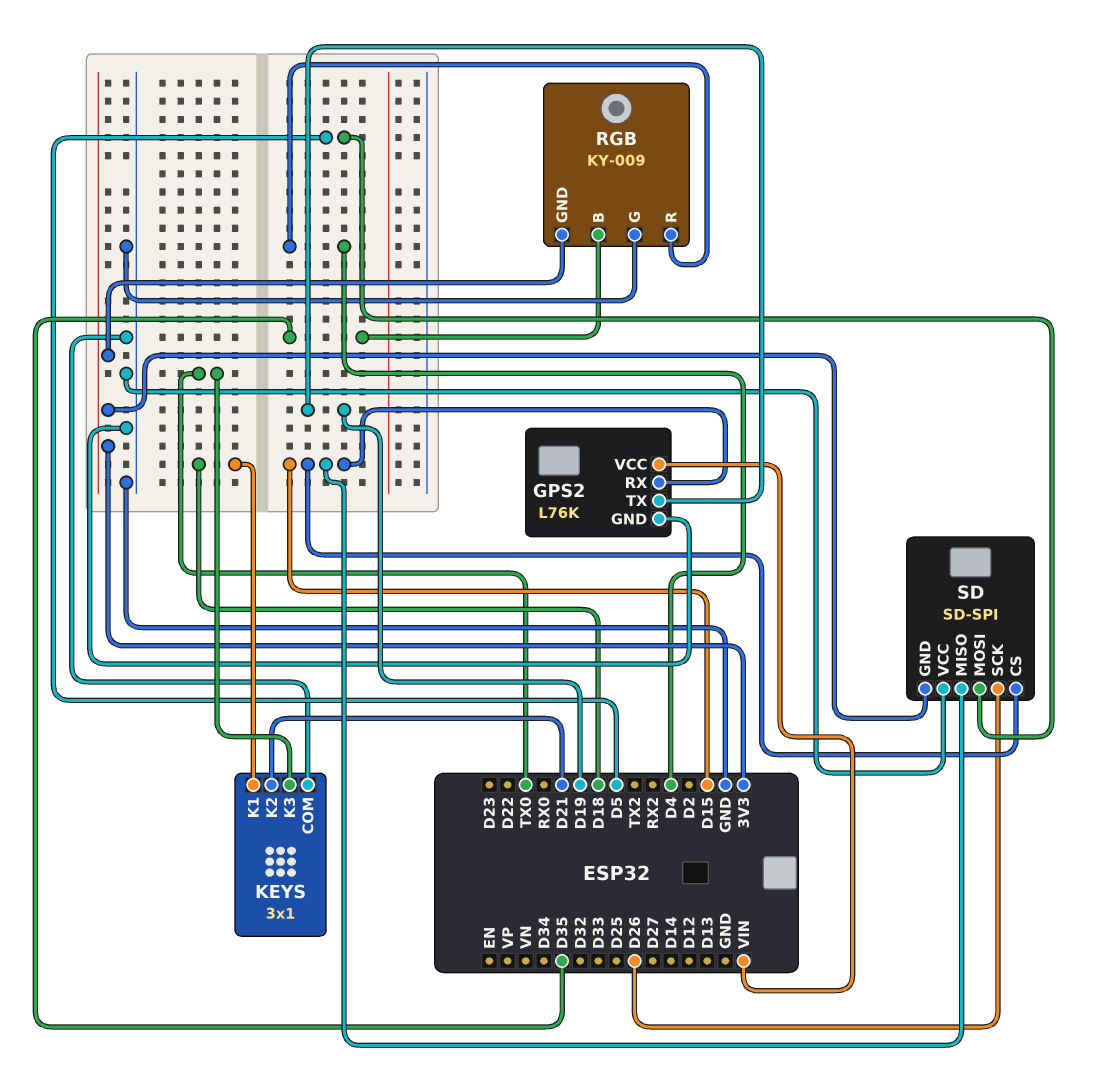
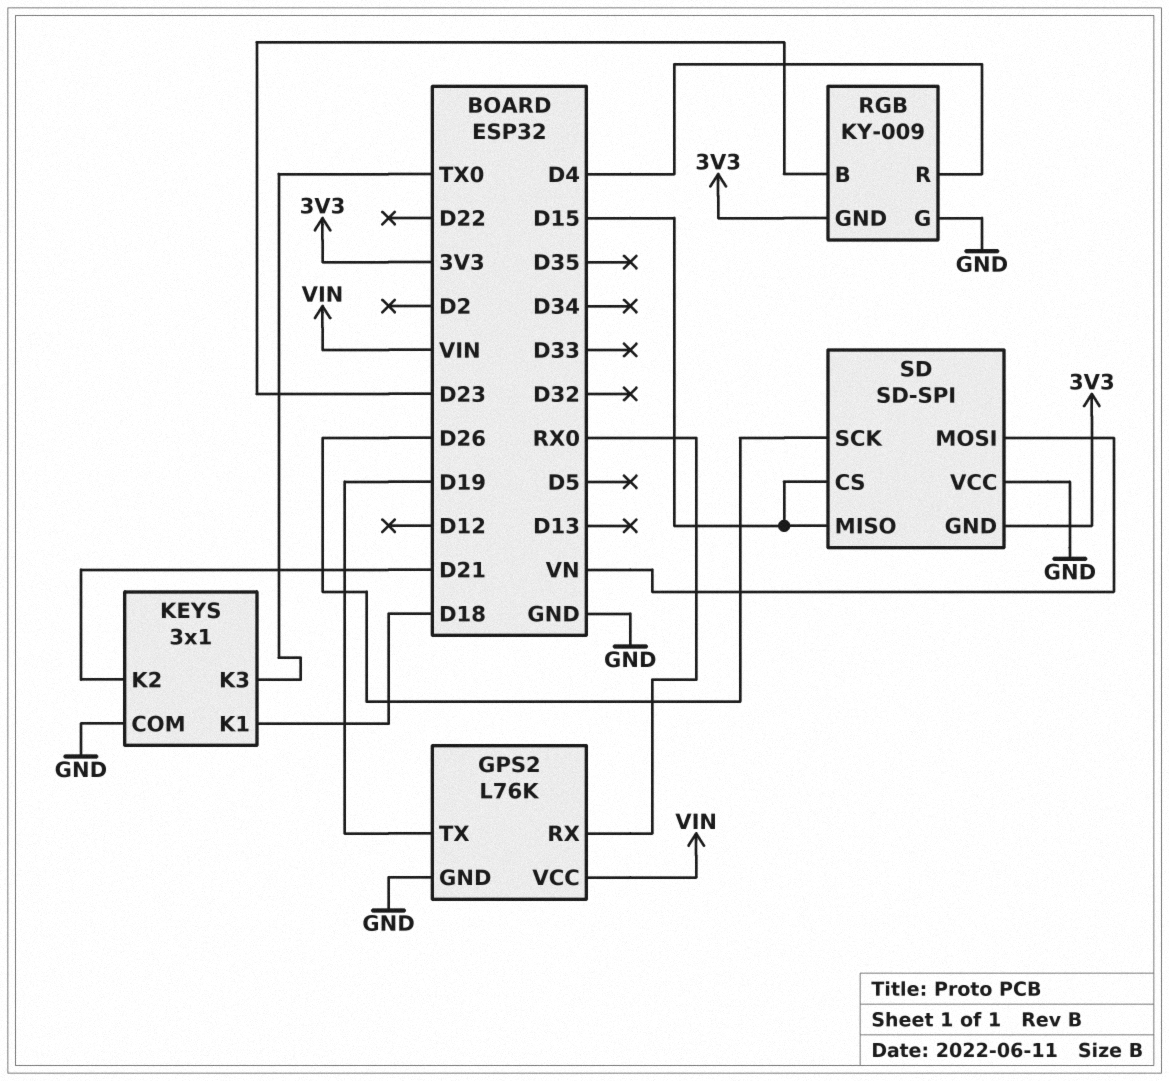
GPS2 pin RX: D15 -> RX0
RGB pin B: D35 -> D23
SD pin MOSI: D5 -> VN

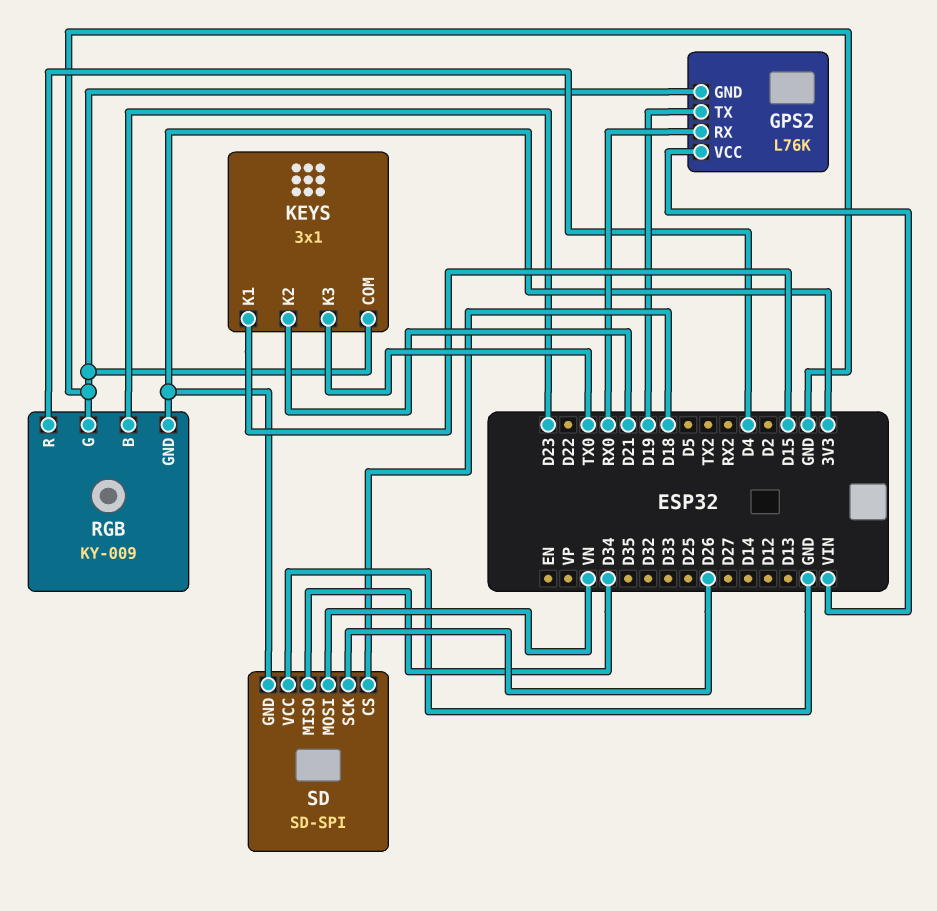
KEYS pin K1: D18 -> D15
SD pin CS: D15 -> D18
SD pin MISO: D15 -> D34

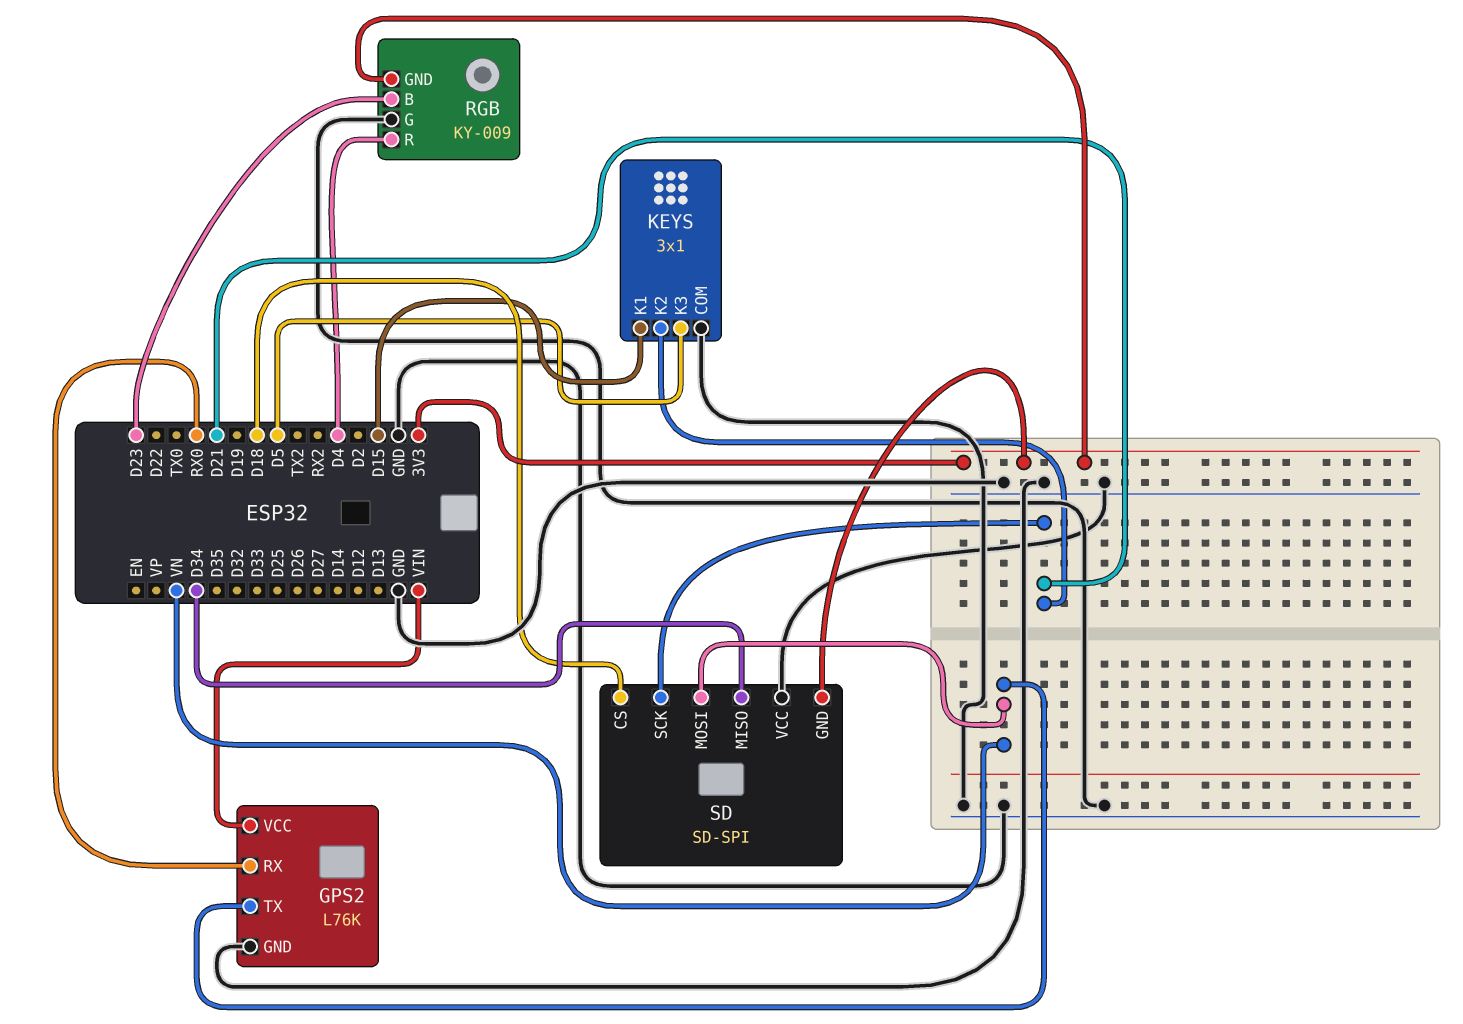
GPS2 pin TX: D19 -> VN
KEYS pin K3: TX0 -> D5
SD pin SCK: D26 -> D21

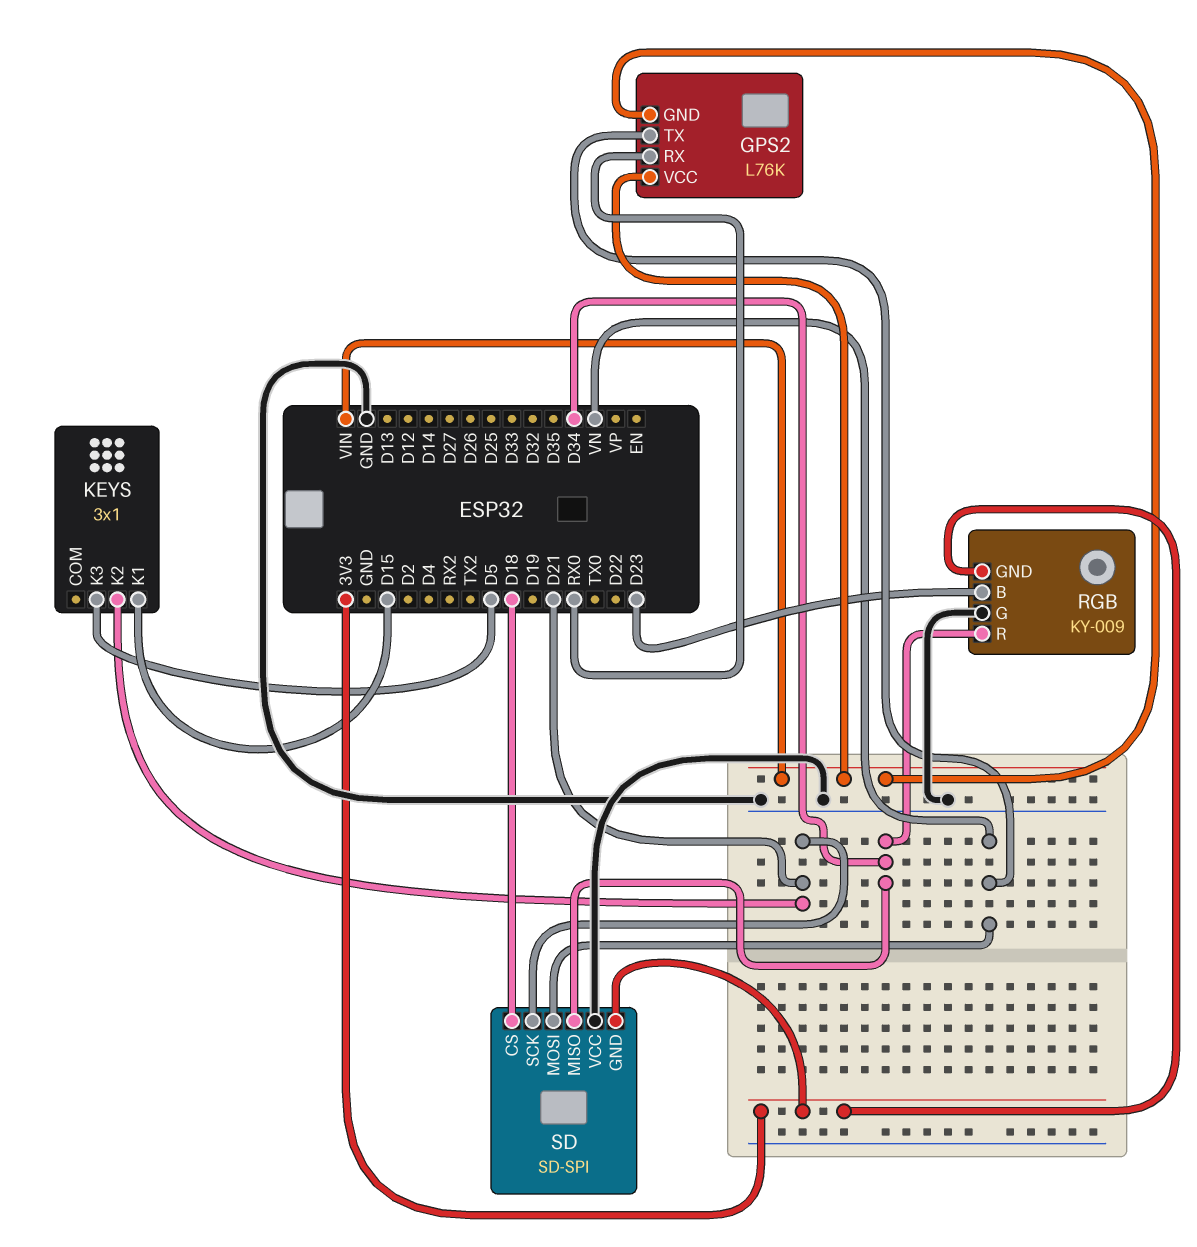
GPS2 pin GND: GND -> VIN
KEYS pin COM: GND -> none
RGB pin R: D4 -> D34

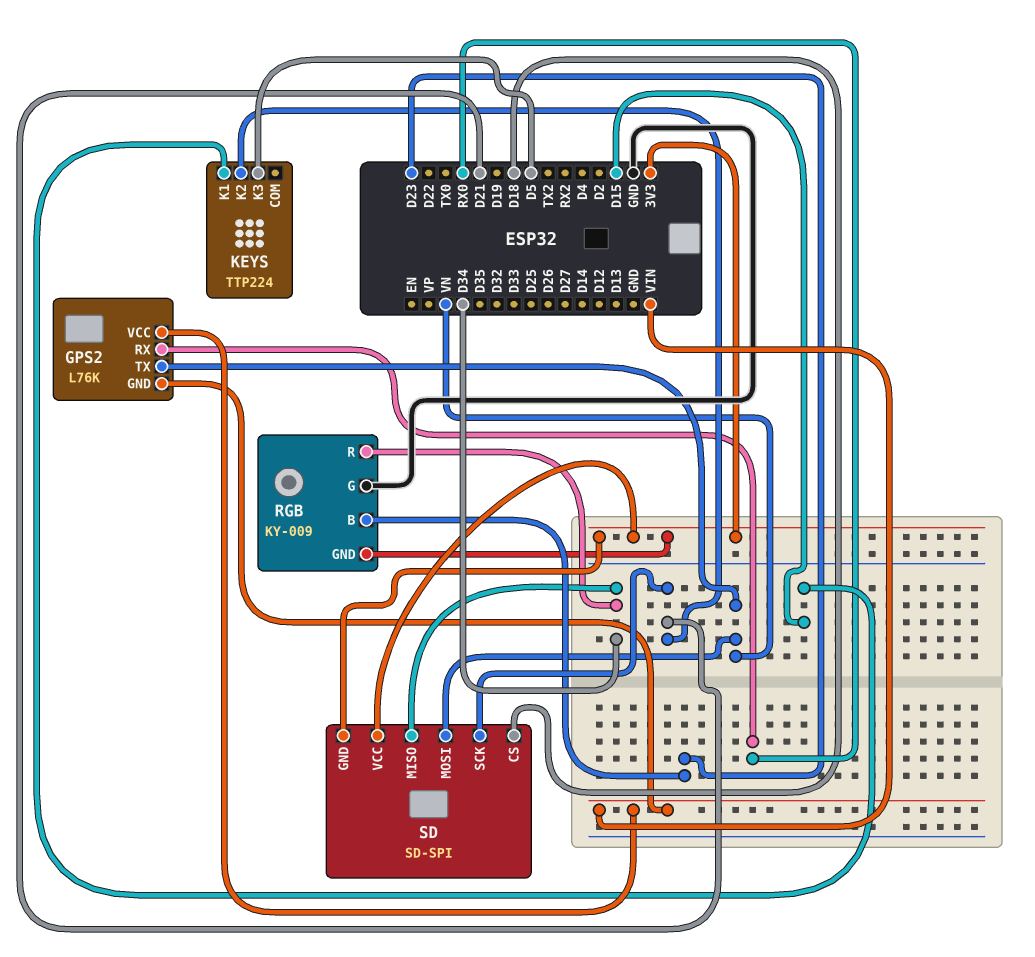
KEYS: 3x1 -> TTP224
SD pin VCC: GND -> 3V3

